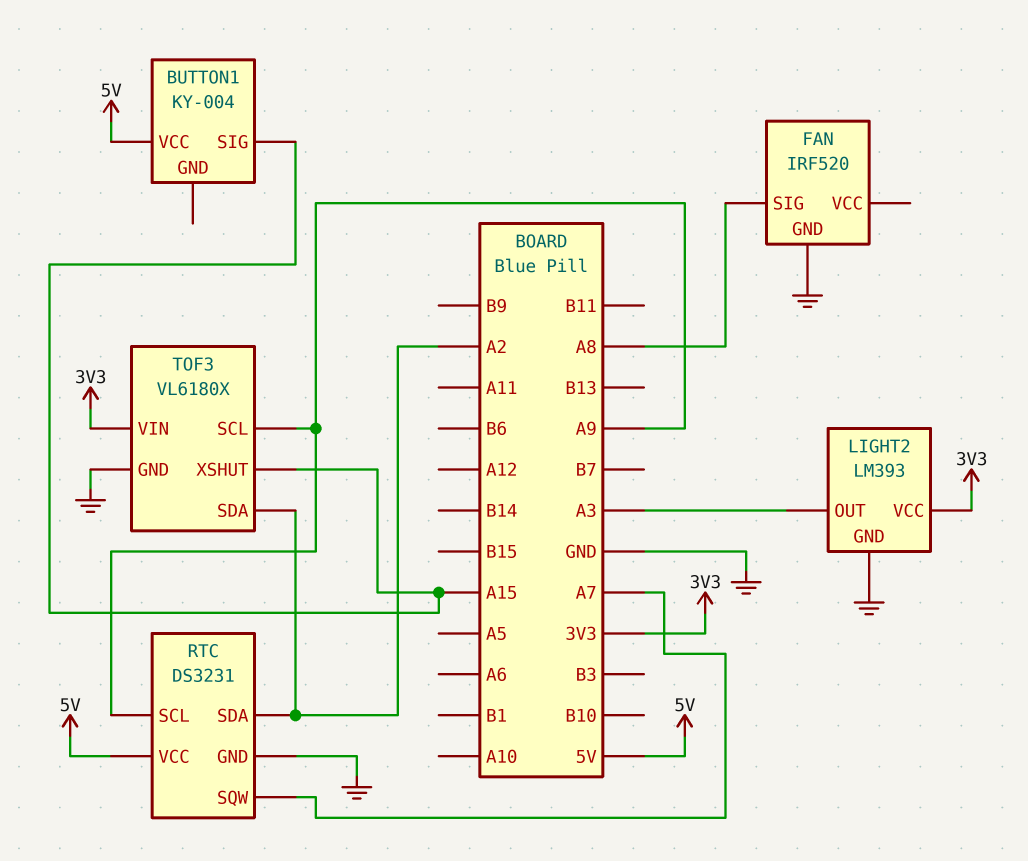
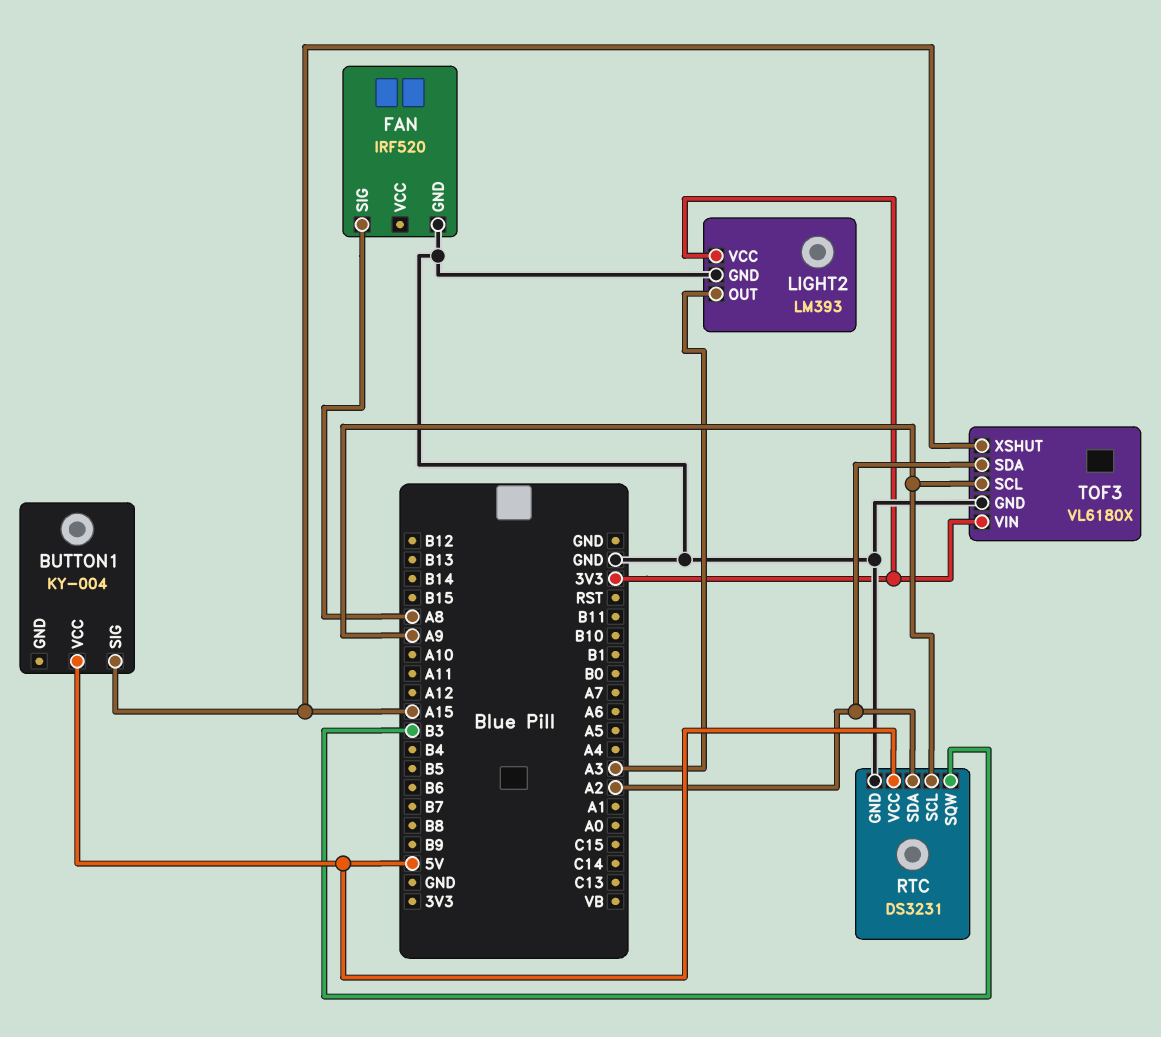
RTC pin SQW: A7 -> B3

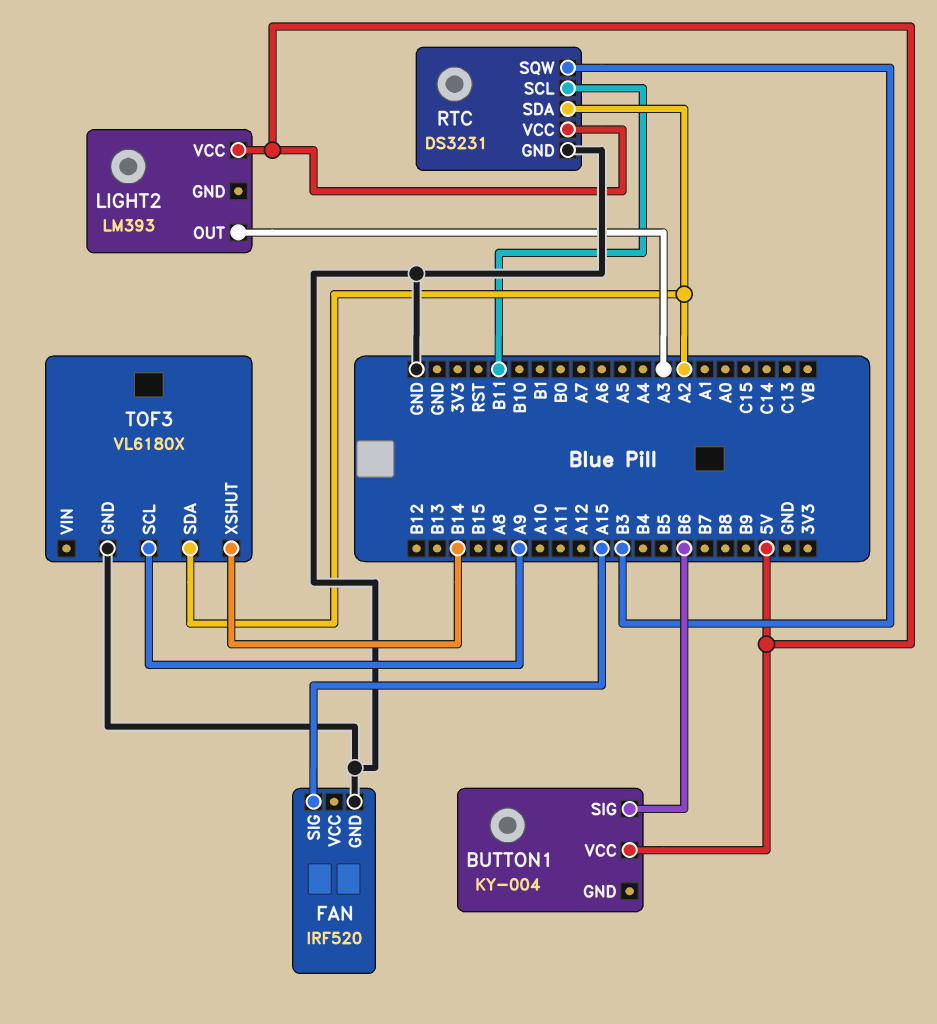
BUTTON1 pin SIG: A15 -> B6
FAN pin SIG: A8 -> A15
LIGHT2 pin GND: GND -> none
LIGHT2 pin VCC: 3V3 -> 5V
RTC pin SCL: A9 -> B11
TOF3 pin VIN: 3V3 -> none
TOF3 pin XSHUT: A15 -> B14

